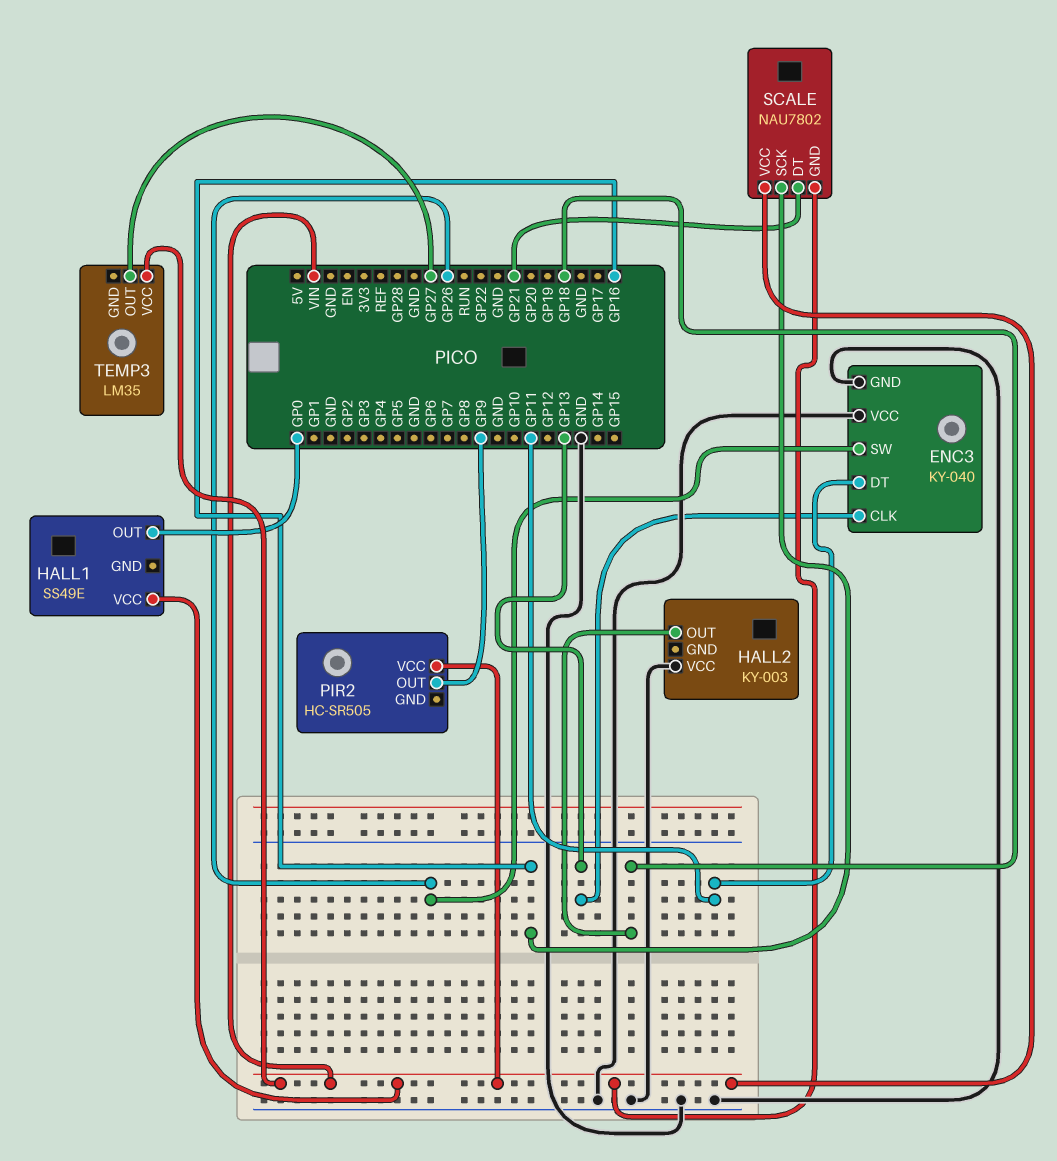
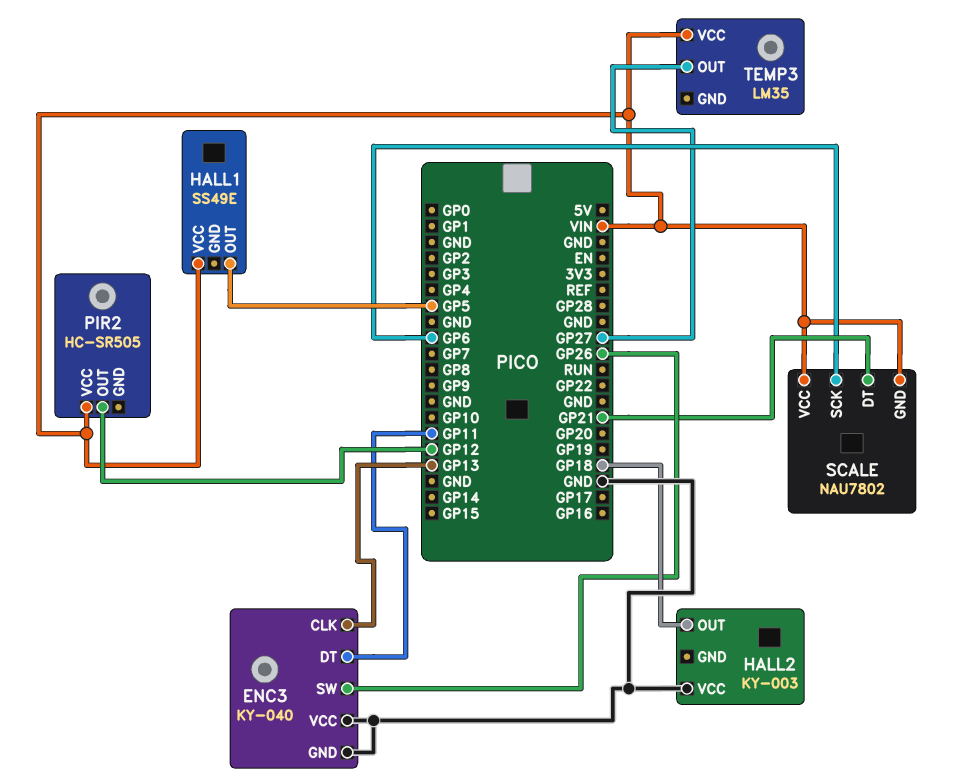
HALL1 pin OUT: GP0 -> GP5
PIR2 pin OUT: GP9 -> GP12
SCALE pin SCK: GP16 -> GP6

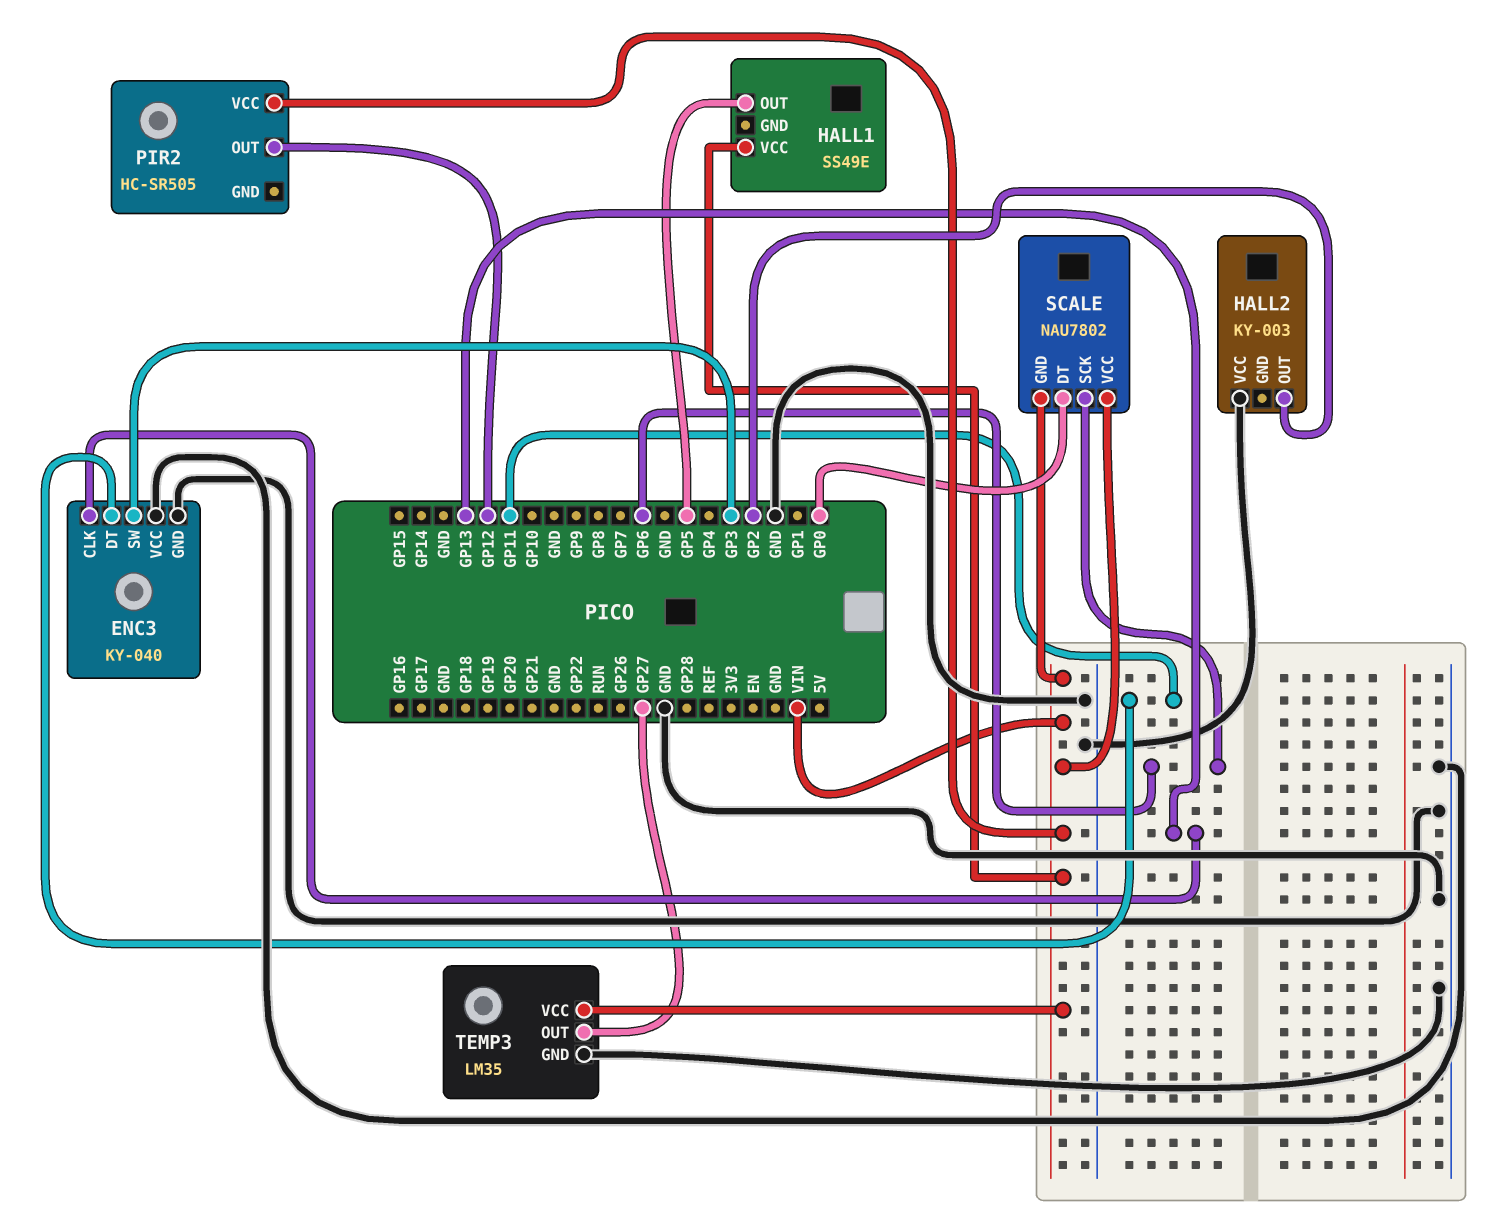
ENC3 pin SW: GP26 -> GP3
HALL2 pin OUT: GP18 -> GP2
SCALE pin DT: GP21 -> GP0
TEMP3 pin GND: none -> GND

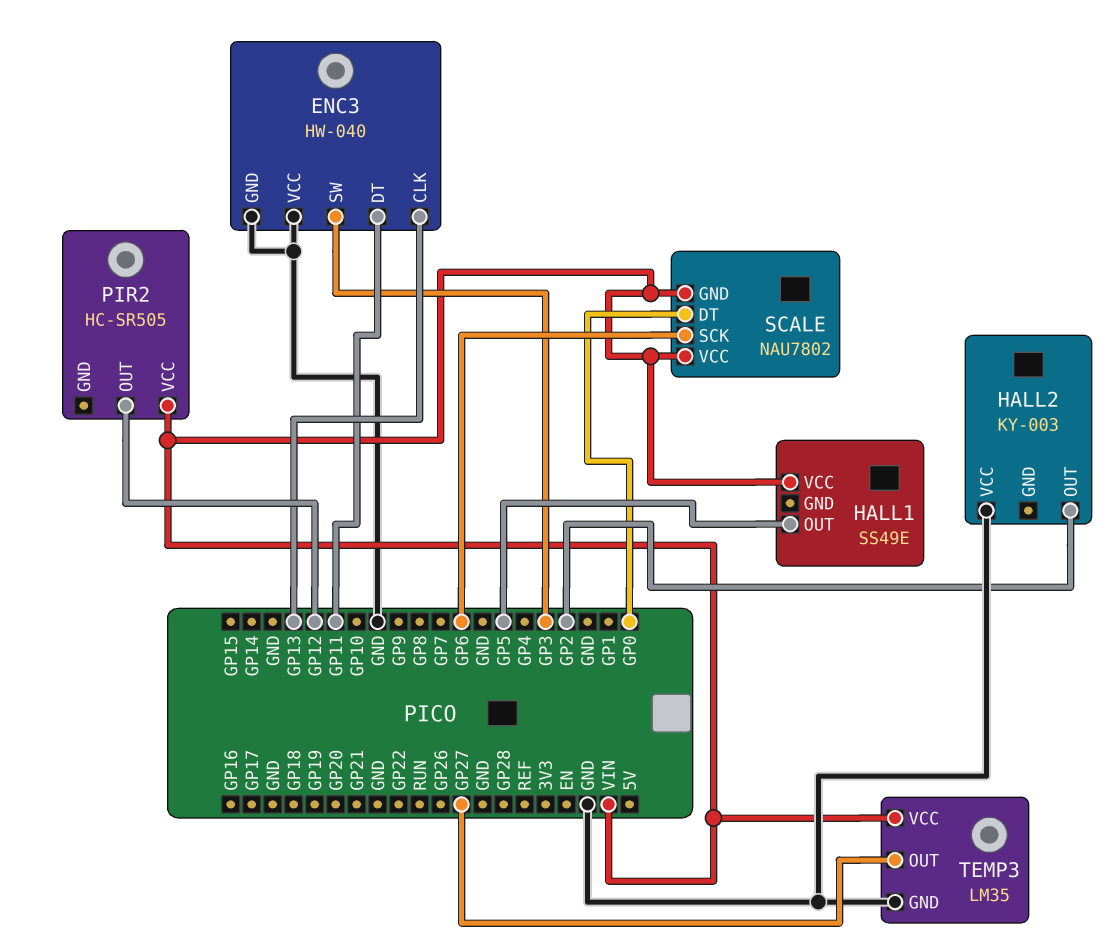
ENC3: KY-040 -> HW-040

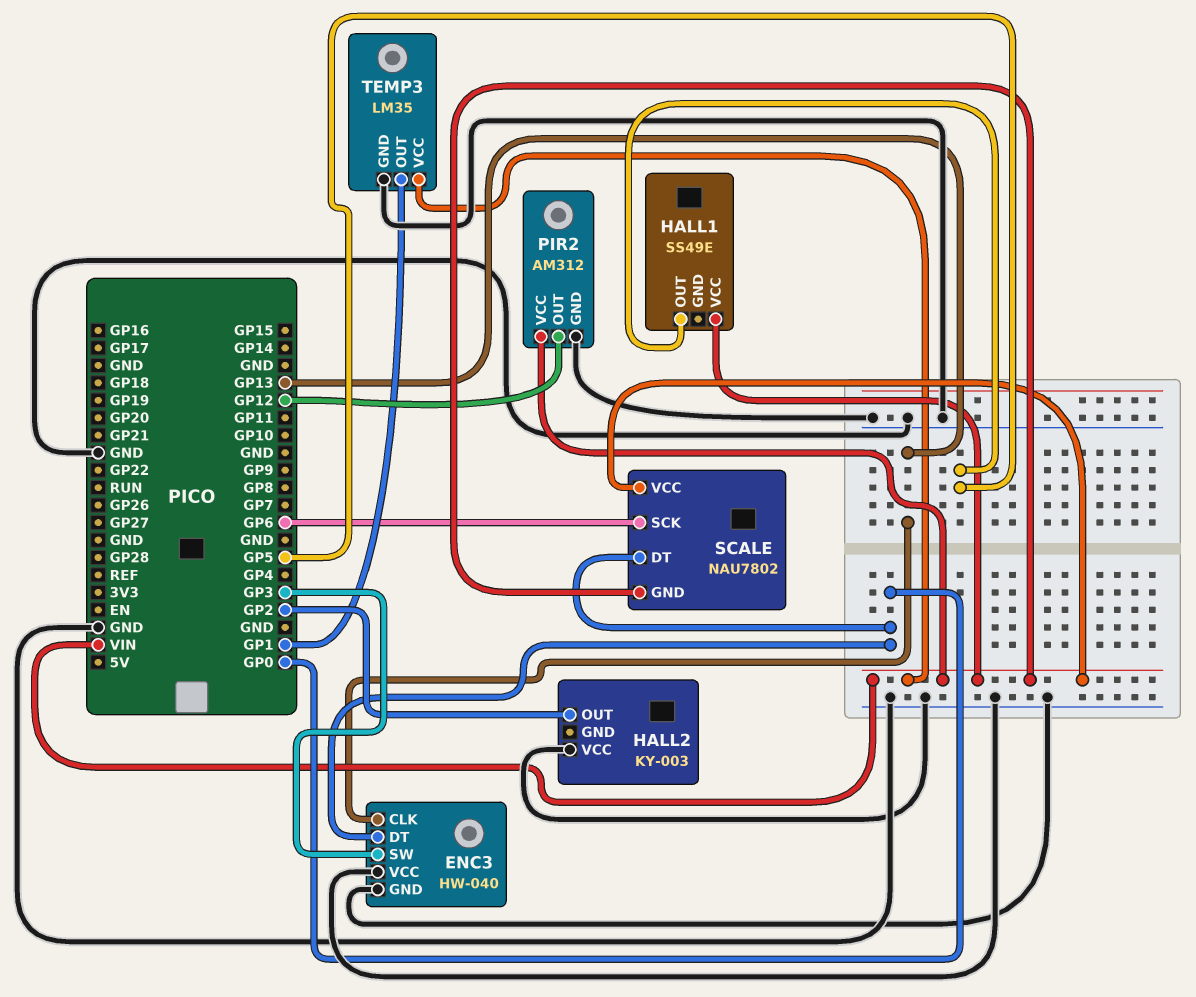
ENC3 pin DT: GP11 -> GP0
PIR2: HC-SR505 -> AM312
PIR2 pin GND: none -> GND
TEMP3 pin OUT: GP27 -> GP1

